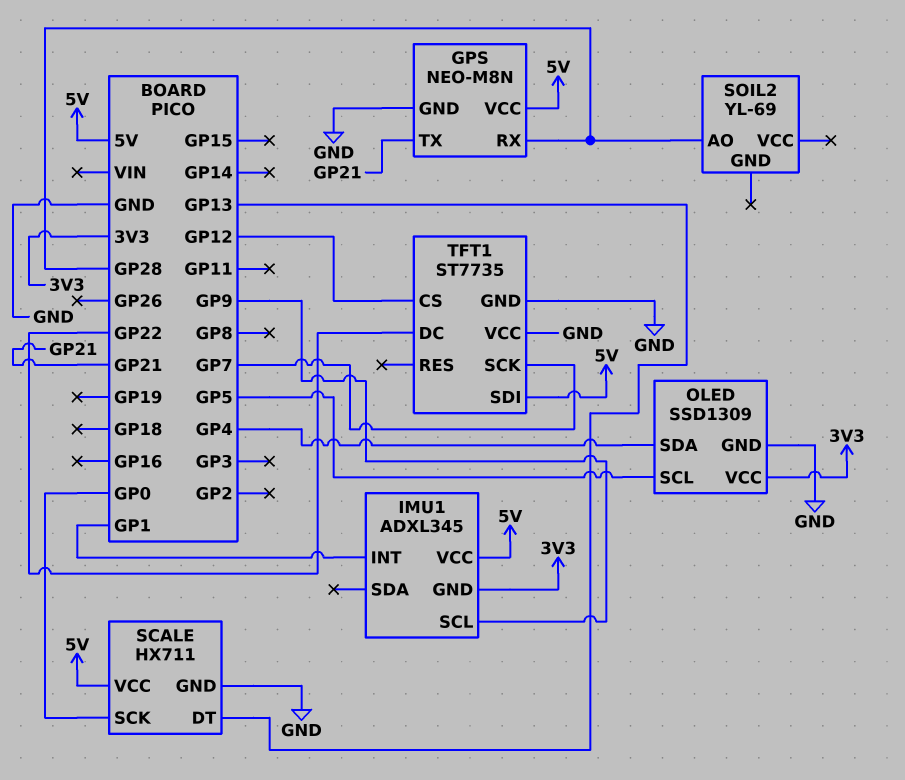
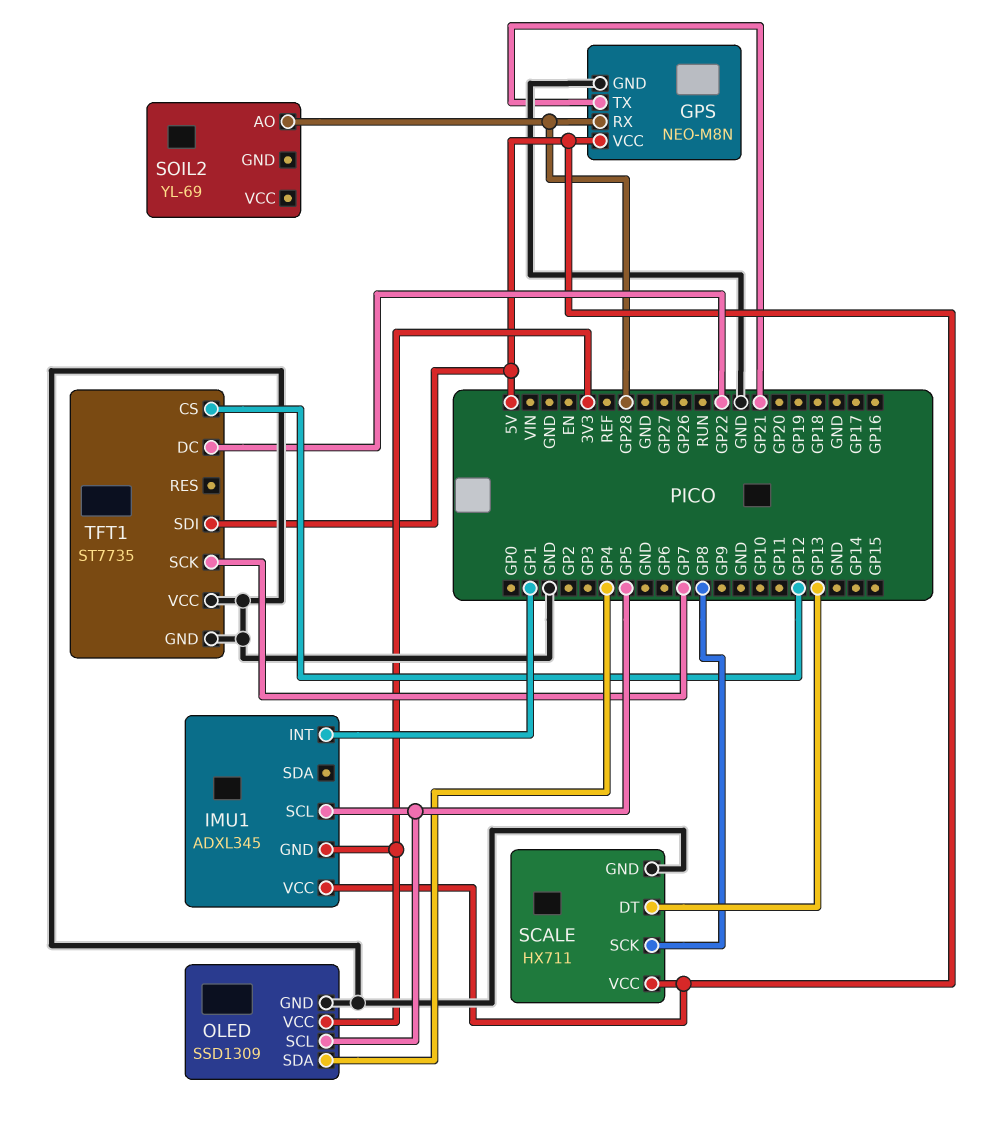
IMU1 pin SCL: GP9 -> GP5
SCALE pin SCK: GP0 -> GP8

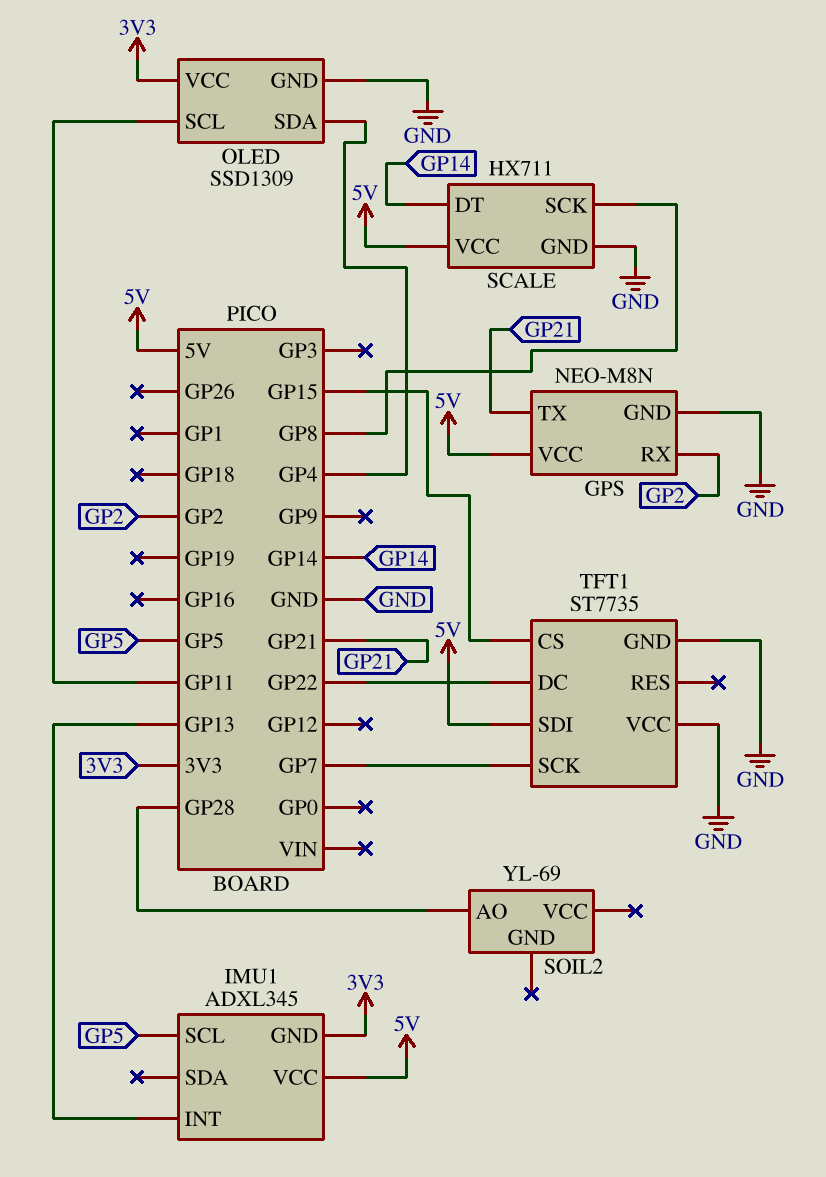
GPS pin RX: GP28 -> GP2
IMU1 pin INT: GP1 -> GP13
OLED pin SCL: GP5 -> GP11
SCALE pin DT: GP13 -> GP14
TFT1 pin CS: GP12 -> GP15

